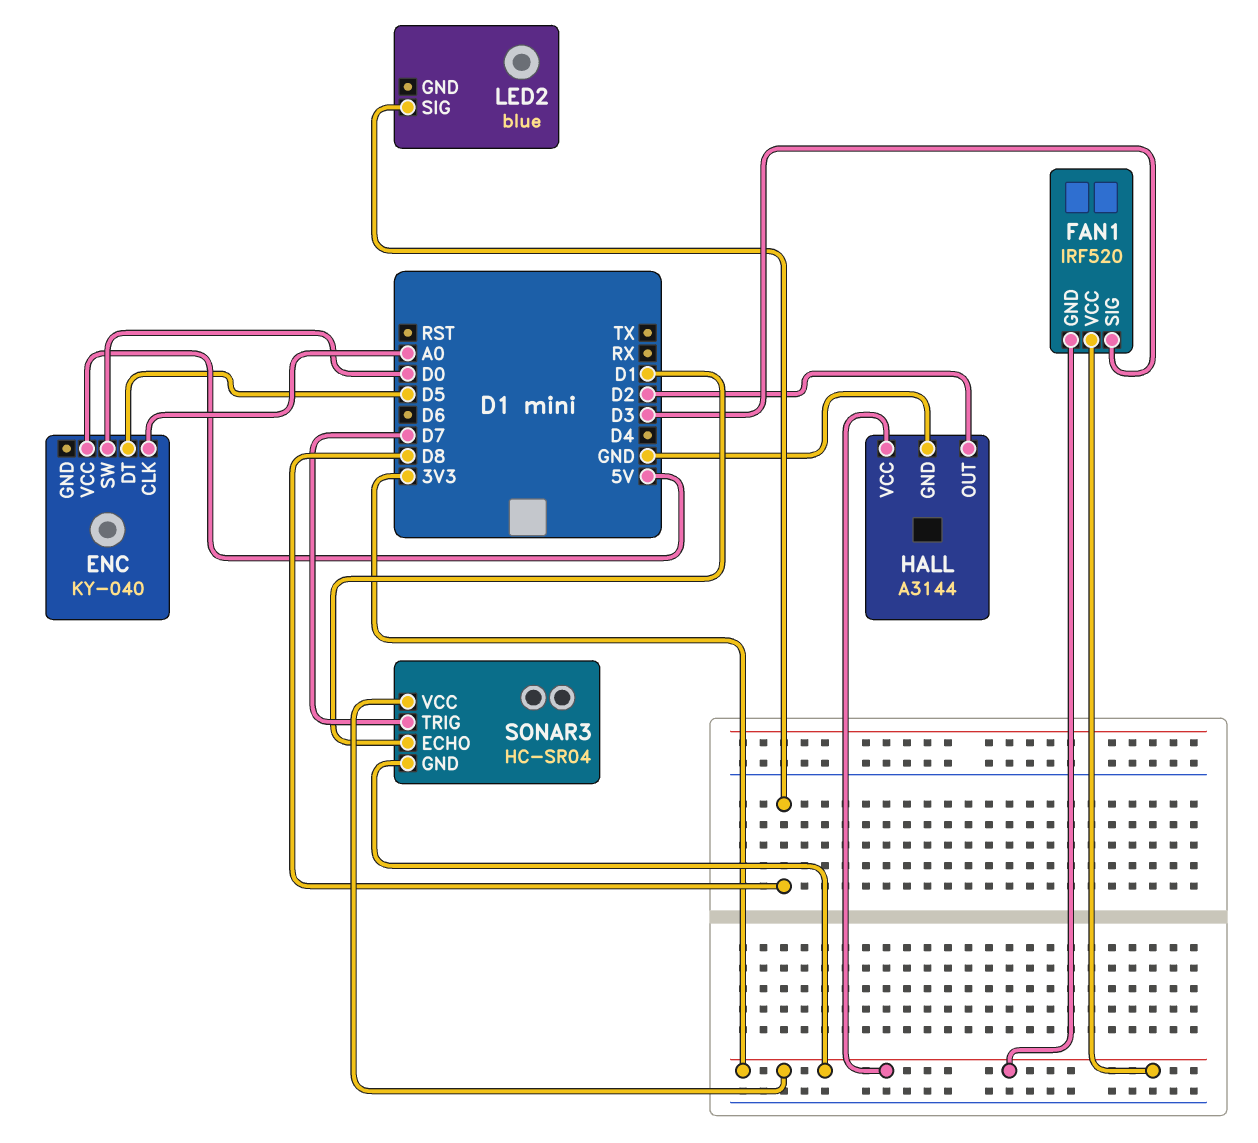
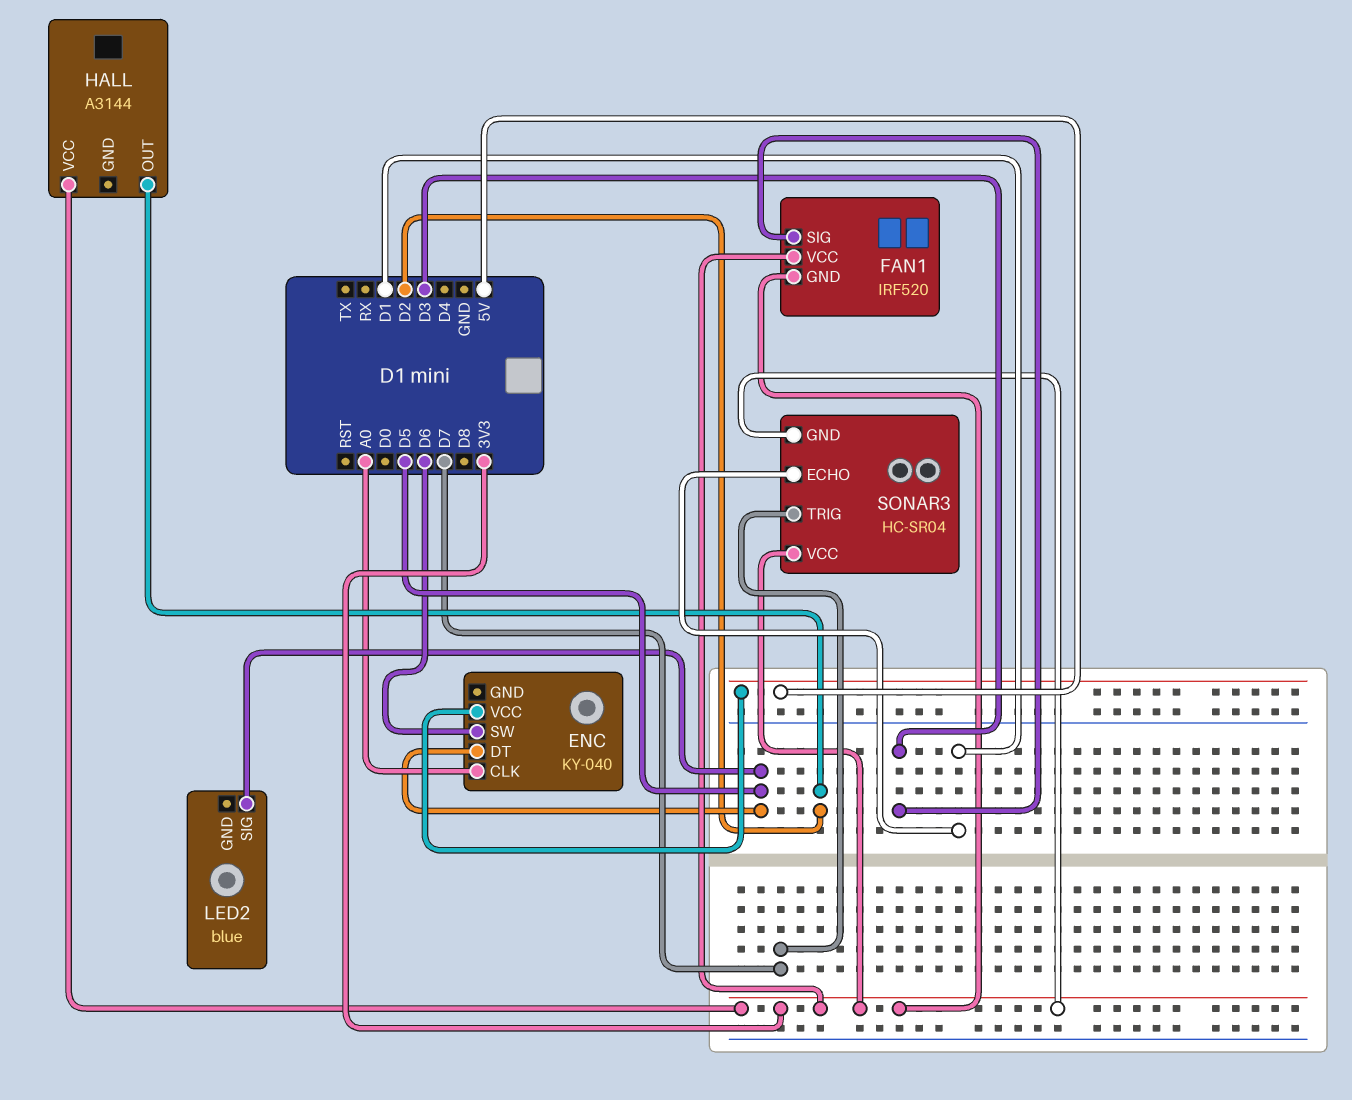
ENC pin SW: D0 -> D6
HALL pin GND: GND -> none
LED2 pin SIG: D8 -> D5

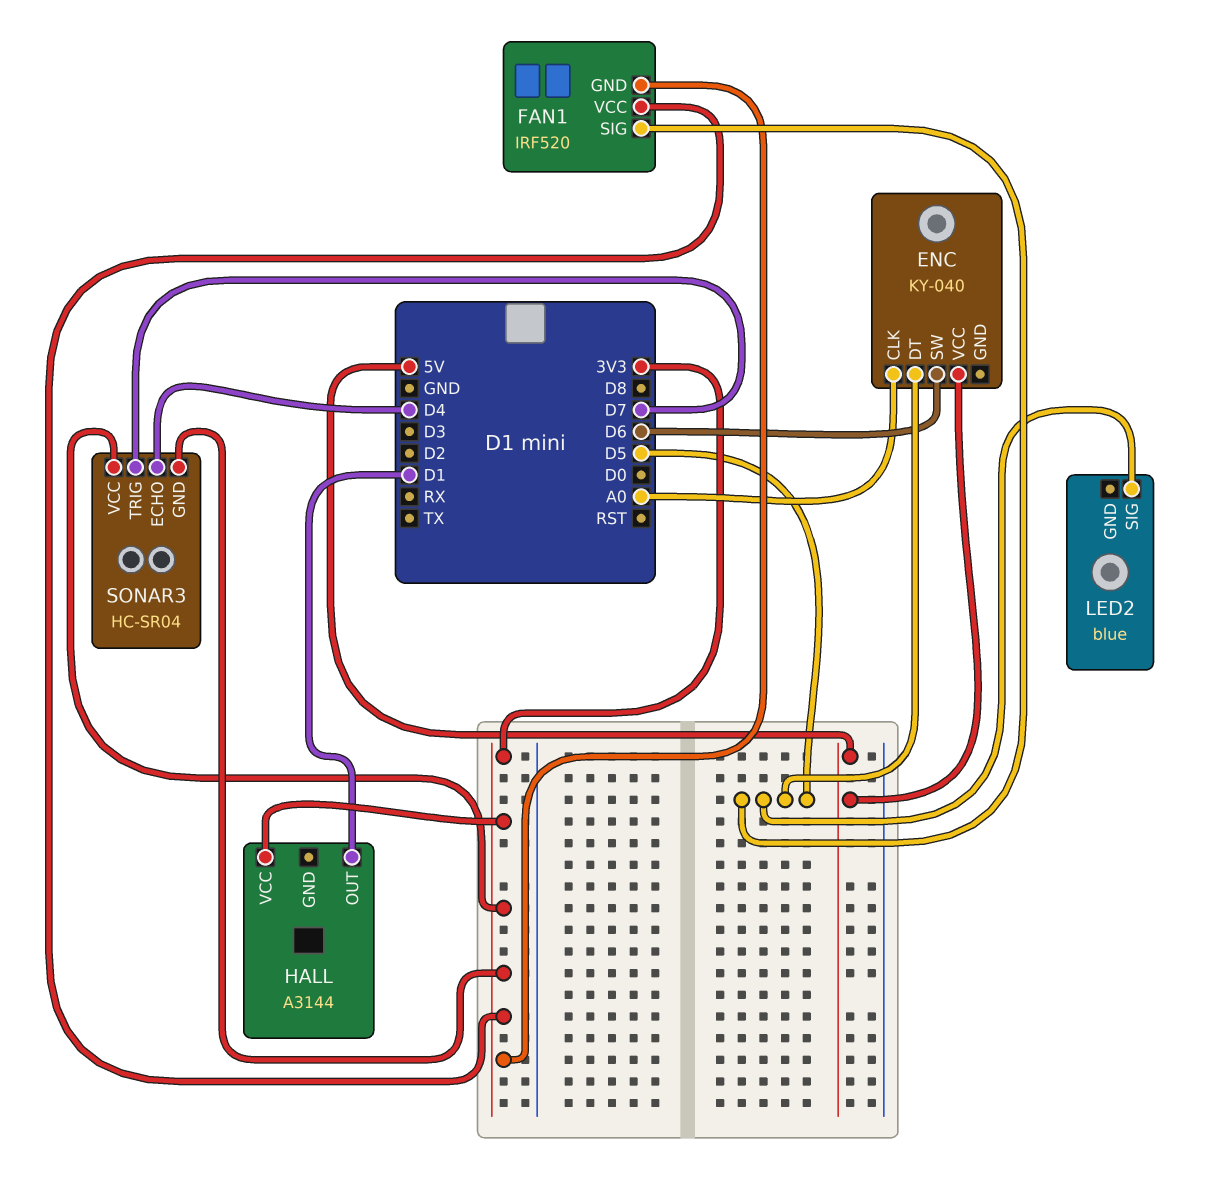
FAN1 pin SIG: D3 -> D5
HALL pin OUT: D2 -> D1
SONAR3 pin ECHO: D1 -> D4

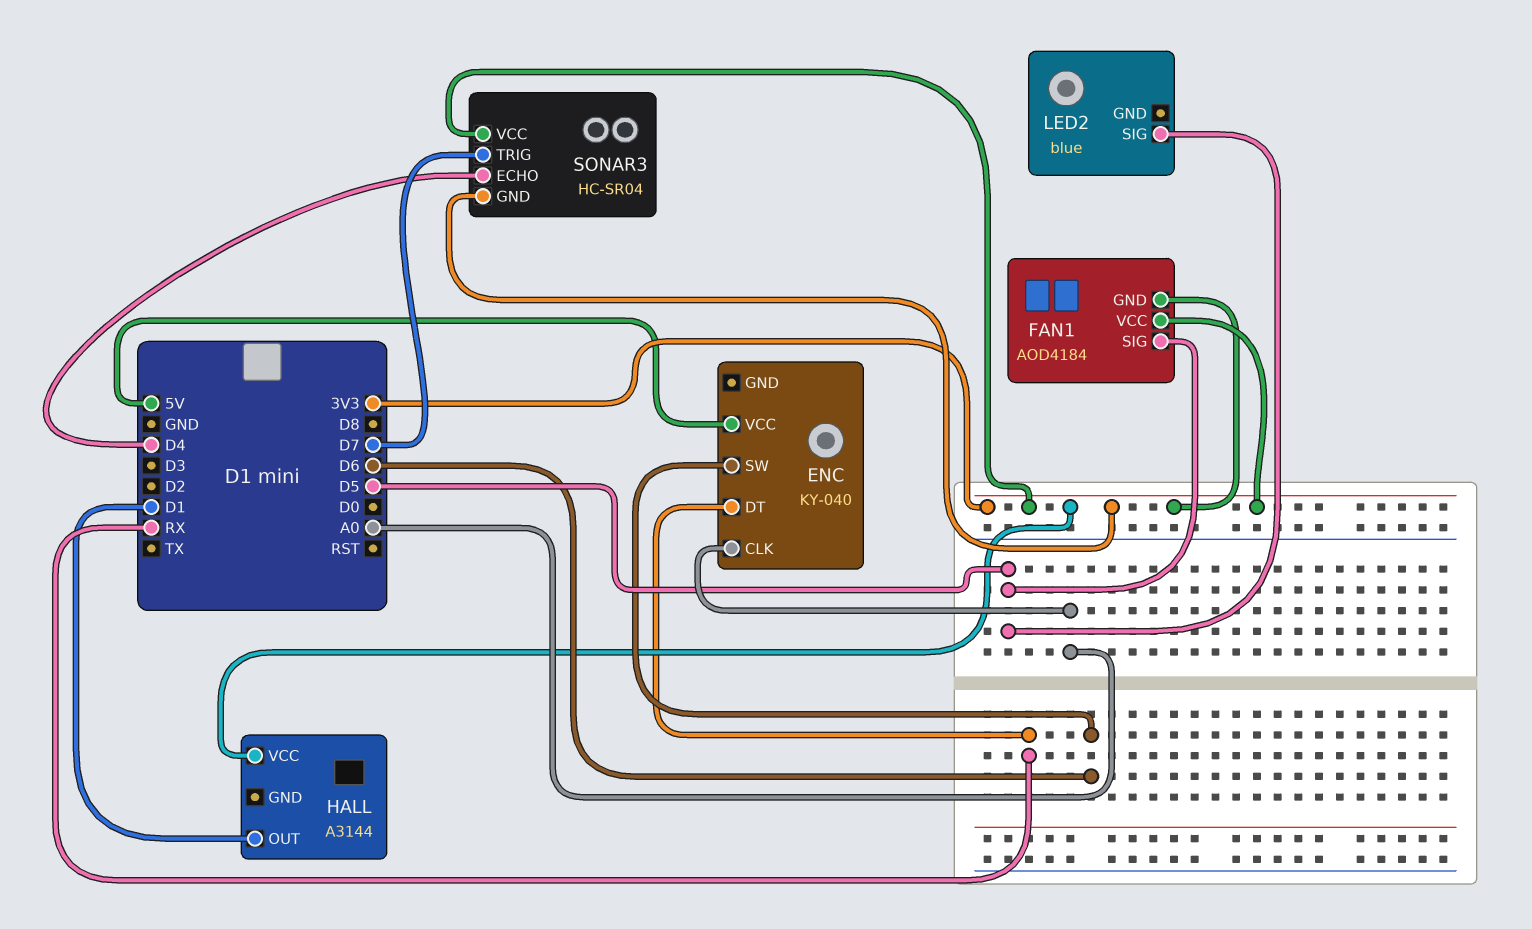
ENC pin DT: D5 -> RX
FAN1: IRF520 -> AOD4184

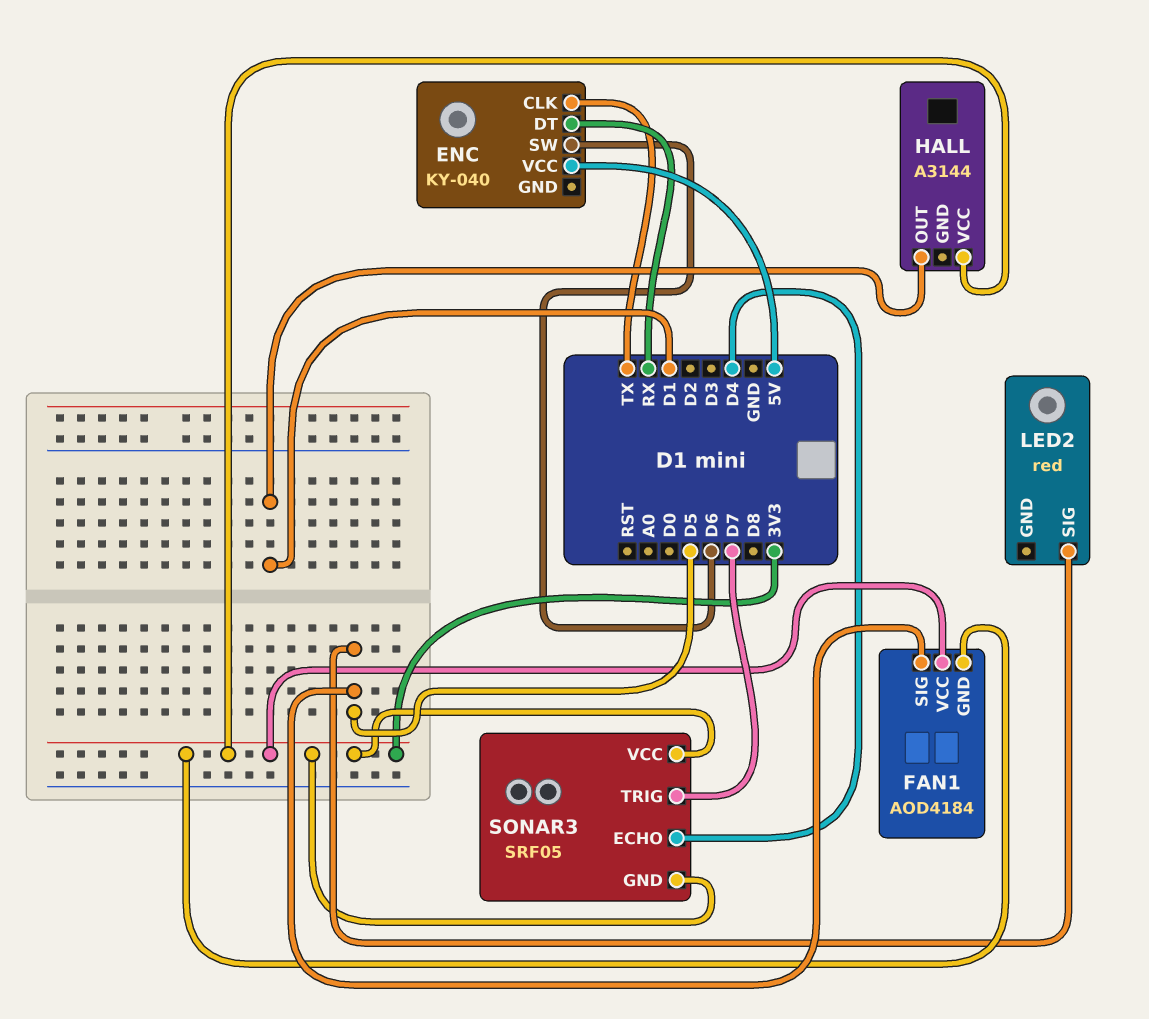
ENC pin CLK: A0 -> TX
LED2: blue -> red
SONAR3: HC-SR04 -> SRF05

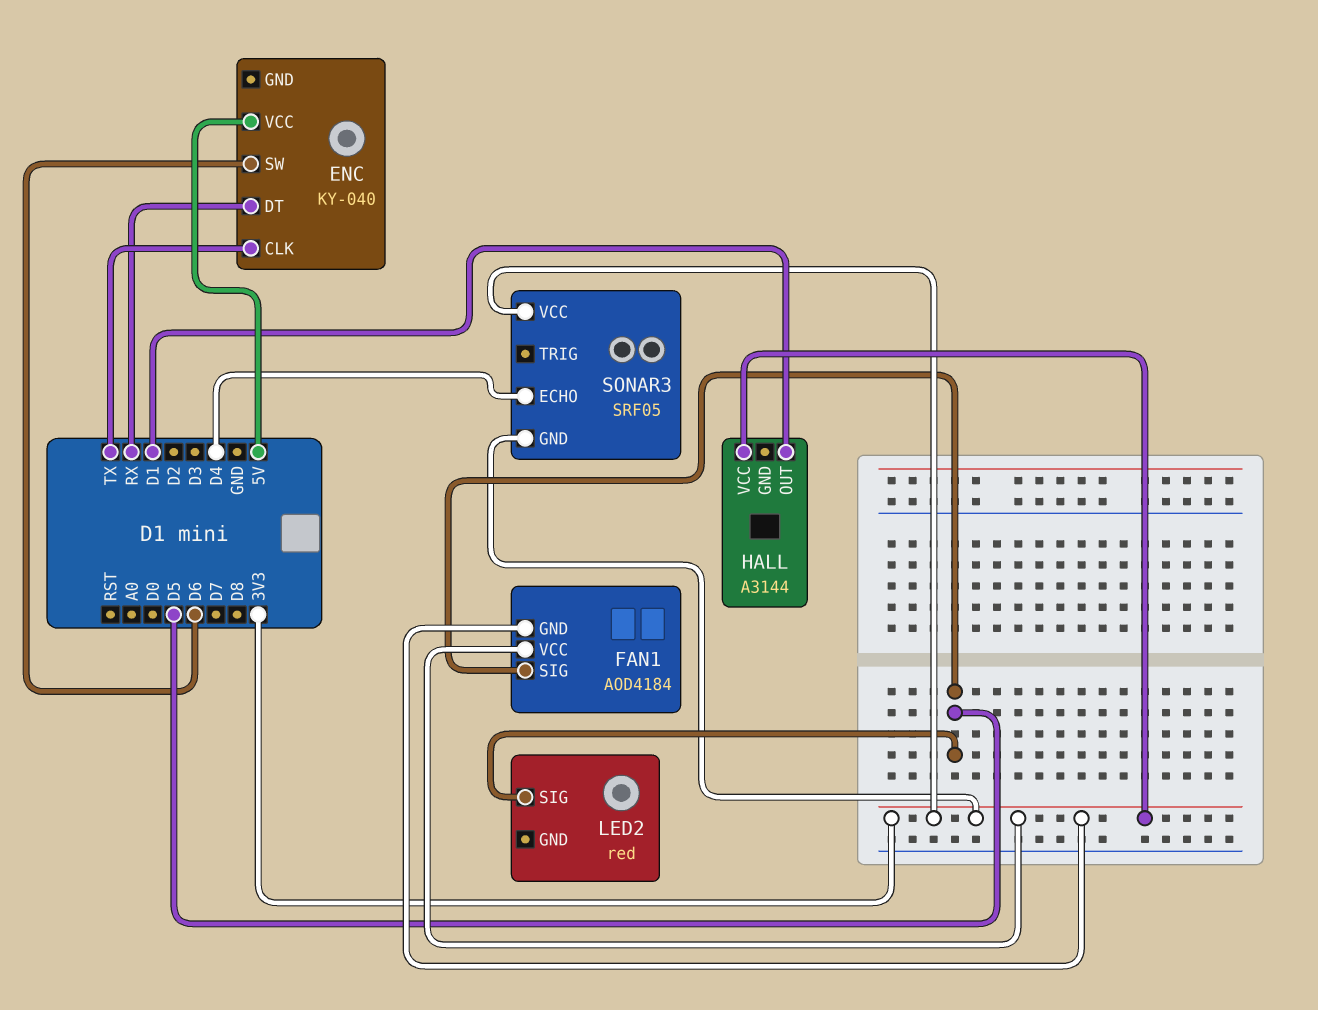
SONAR3 pin TRIG: D7 -> none

